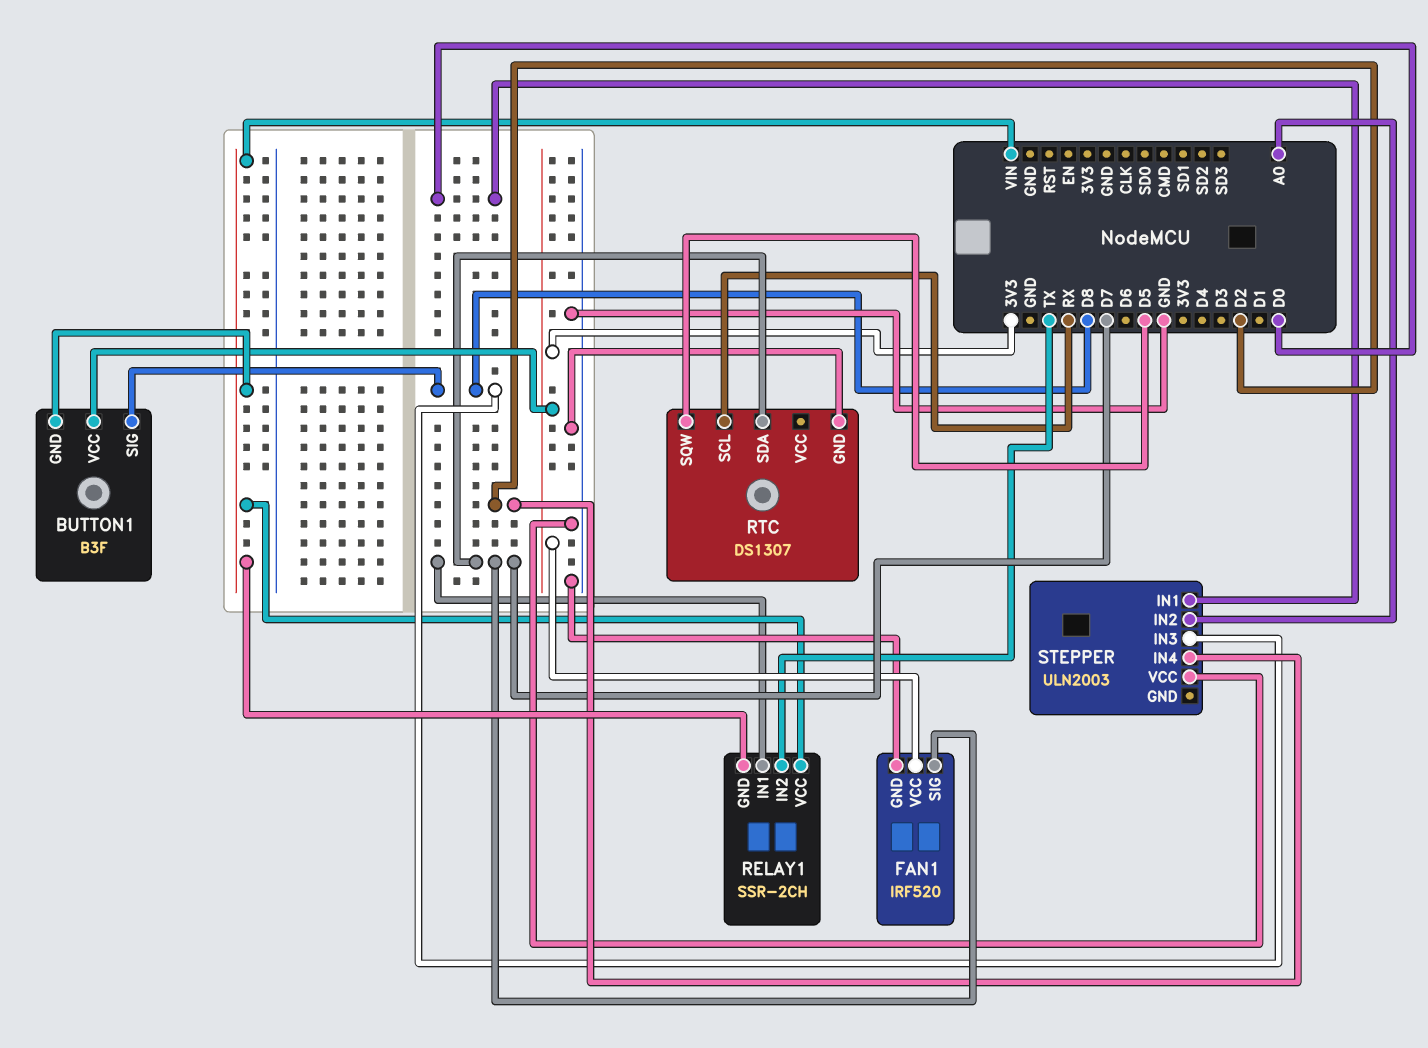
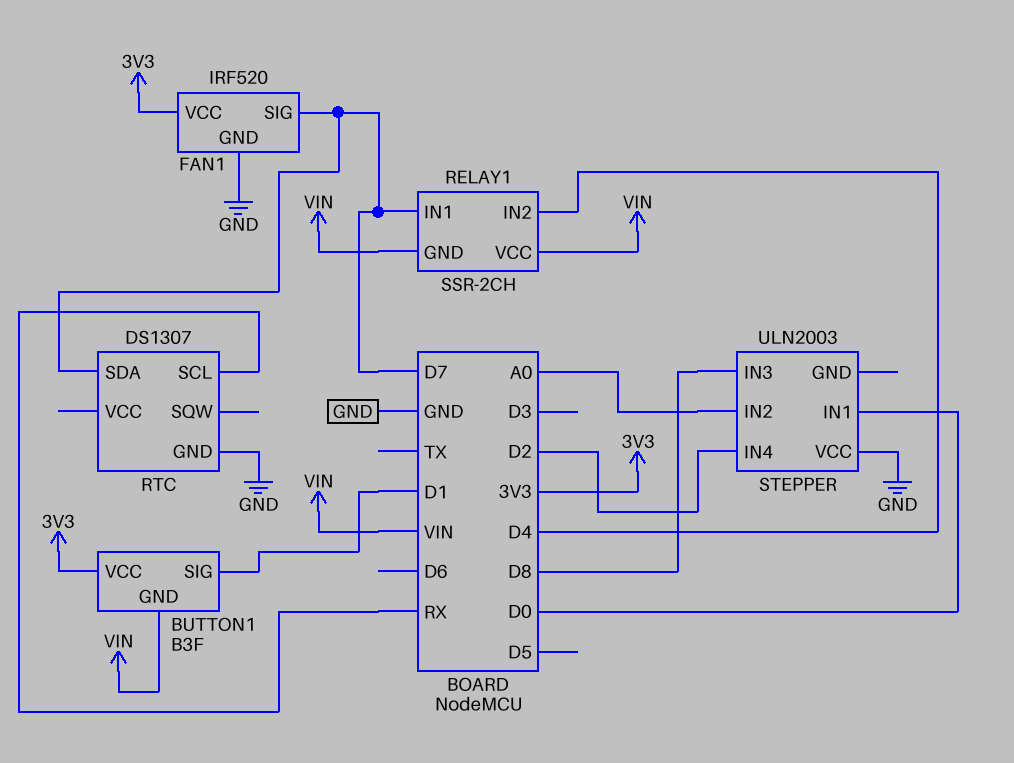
BUTTON1 pin SIG: D8 -> D1
RELAY1 pin IN2: TX -> D4
RTC pin SQW: D5 -> none

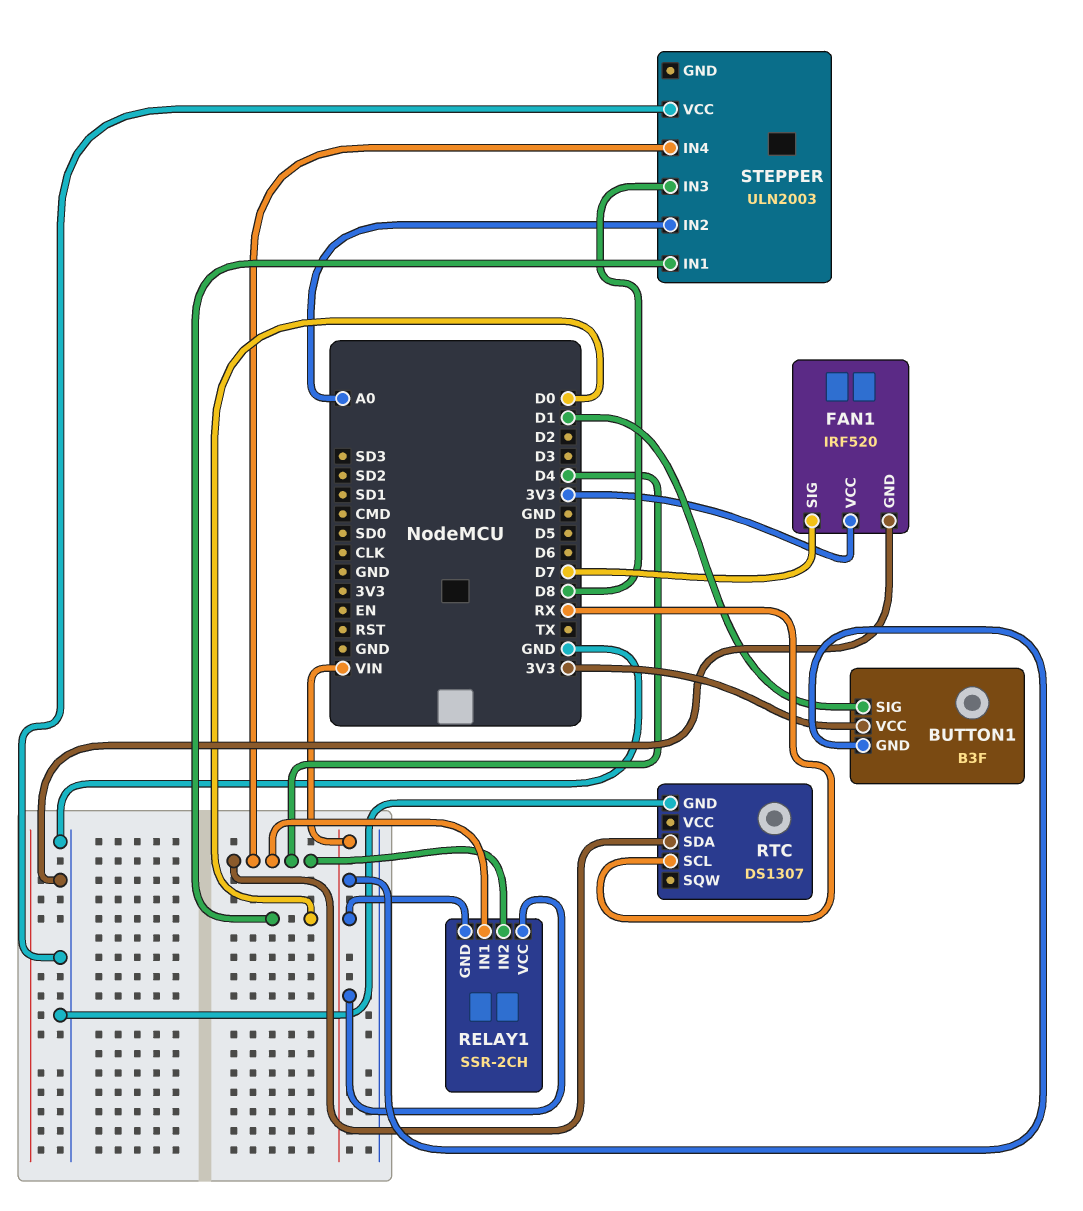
RELAY1 pin IN1: D7 -> D4
RTC pin SDA: D7 -> D4
STEPPER pin IN4: D2 -> D4

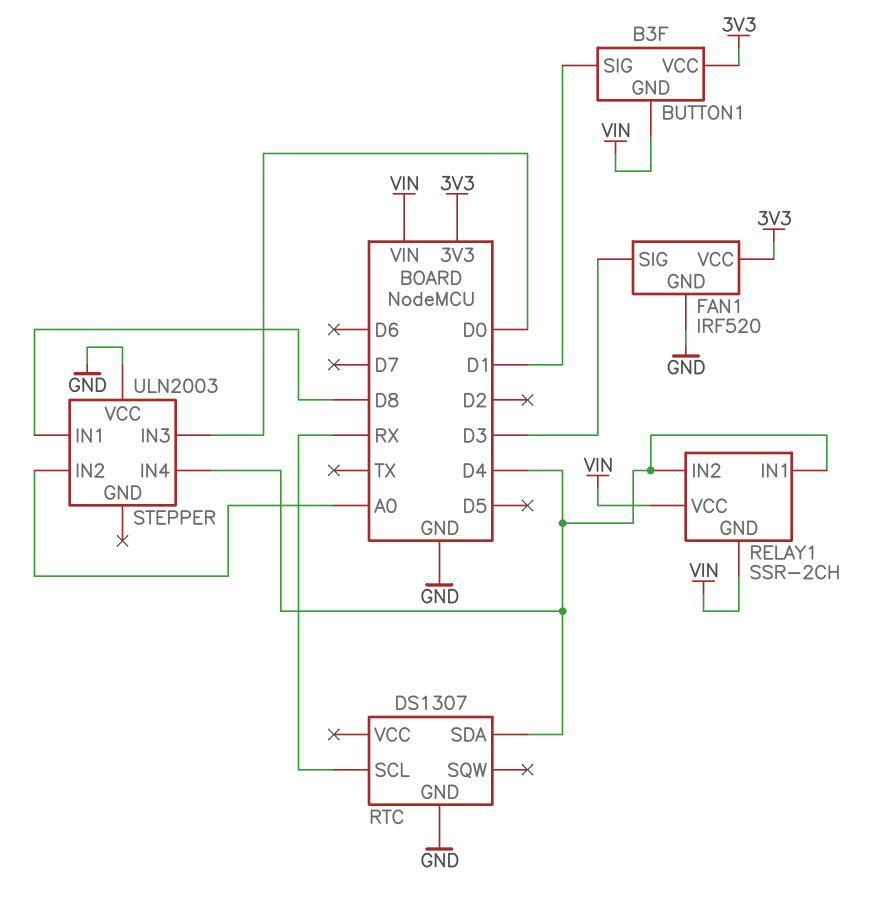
FAN1 pin SIG: D7 -> D3
STEPPER pin IN1: D0 -> D8
STEPPER pin IN3: D8 -> D0

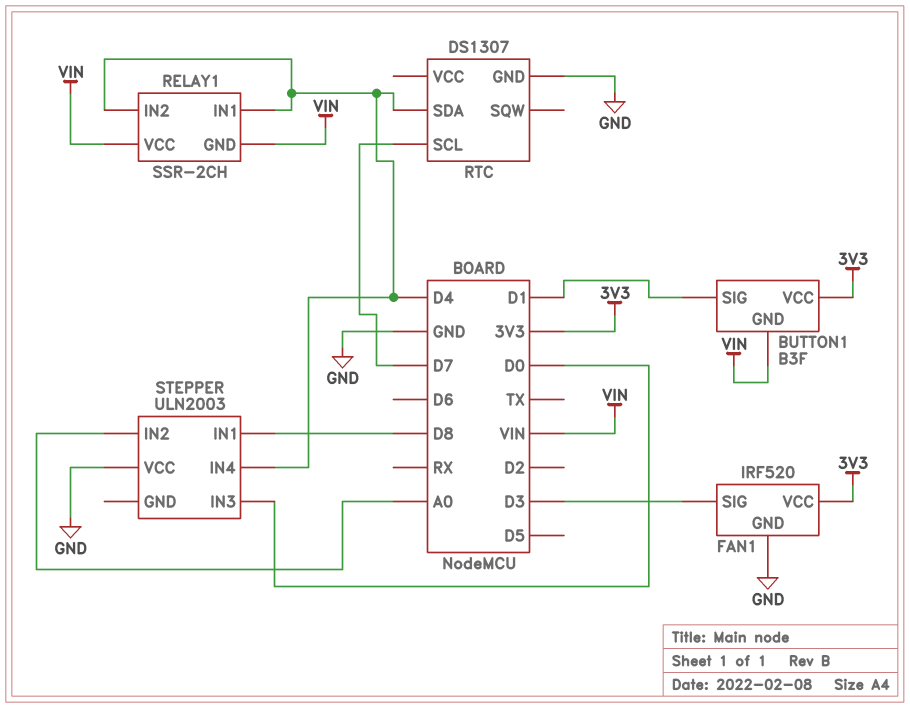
RTC pin SCL: RX -> D7

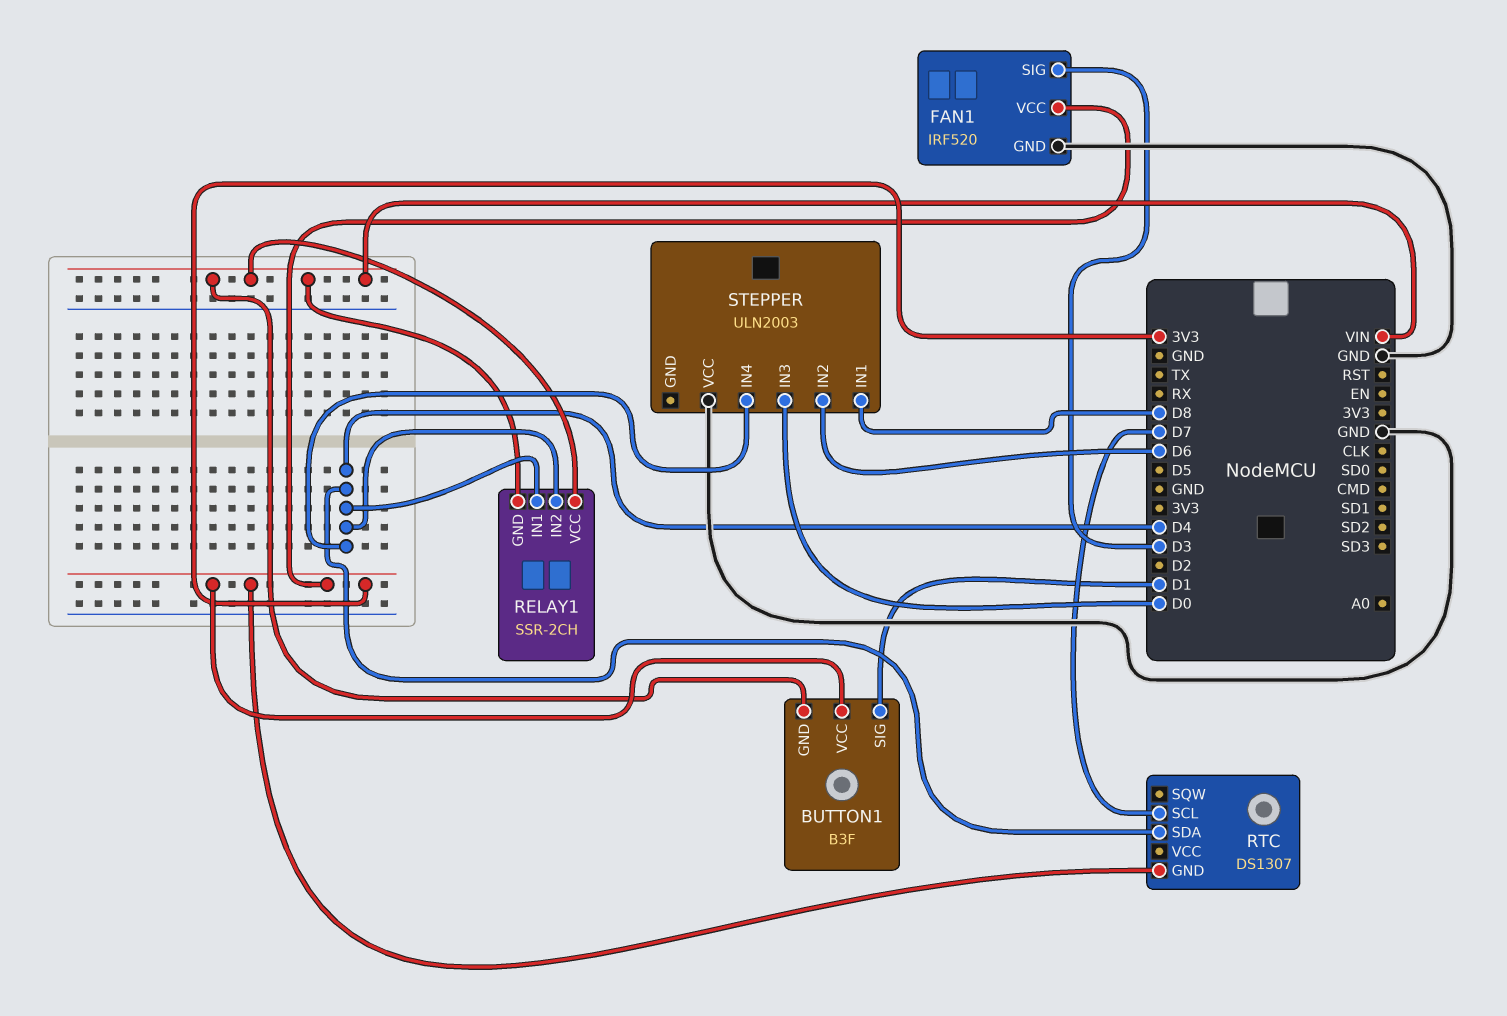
RTC pin GND: GND -> 3V3
STEPPER pin IN2: A0 -> D6

